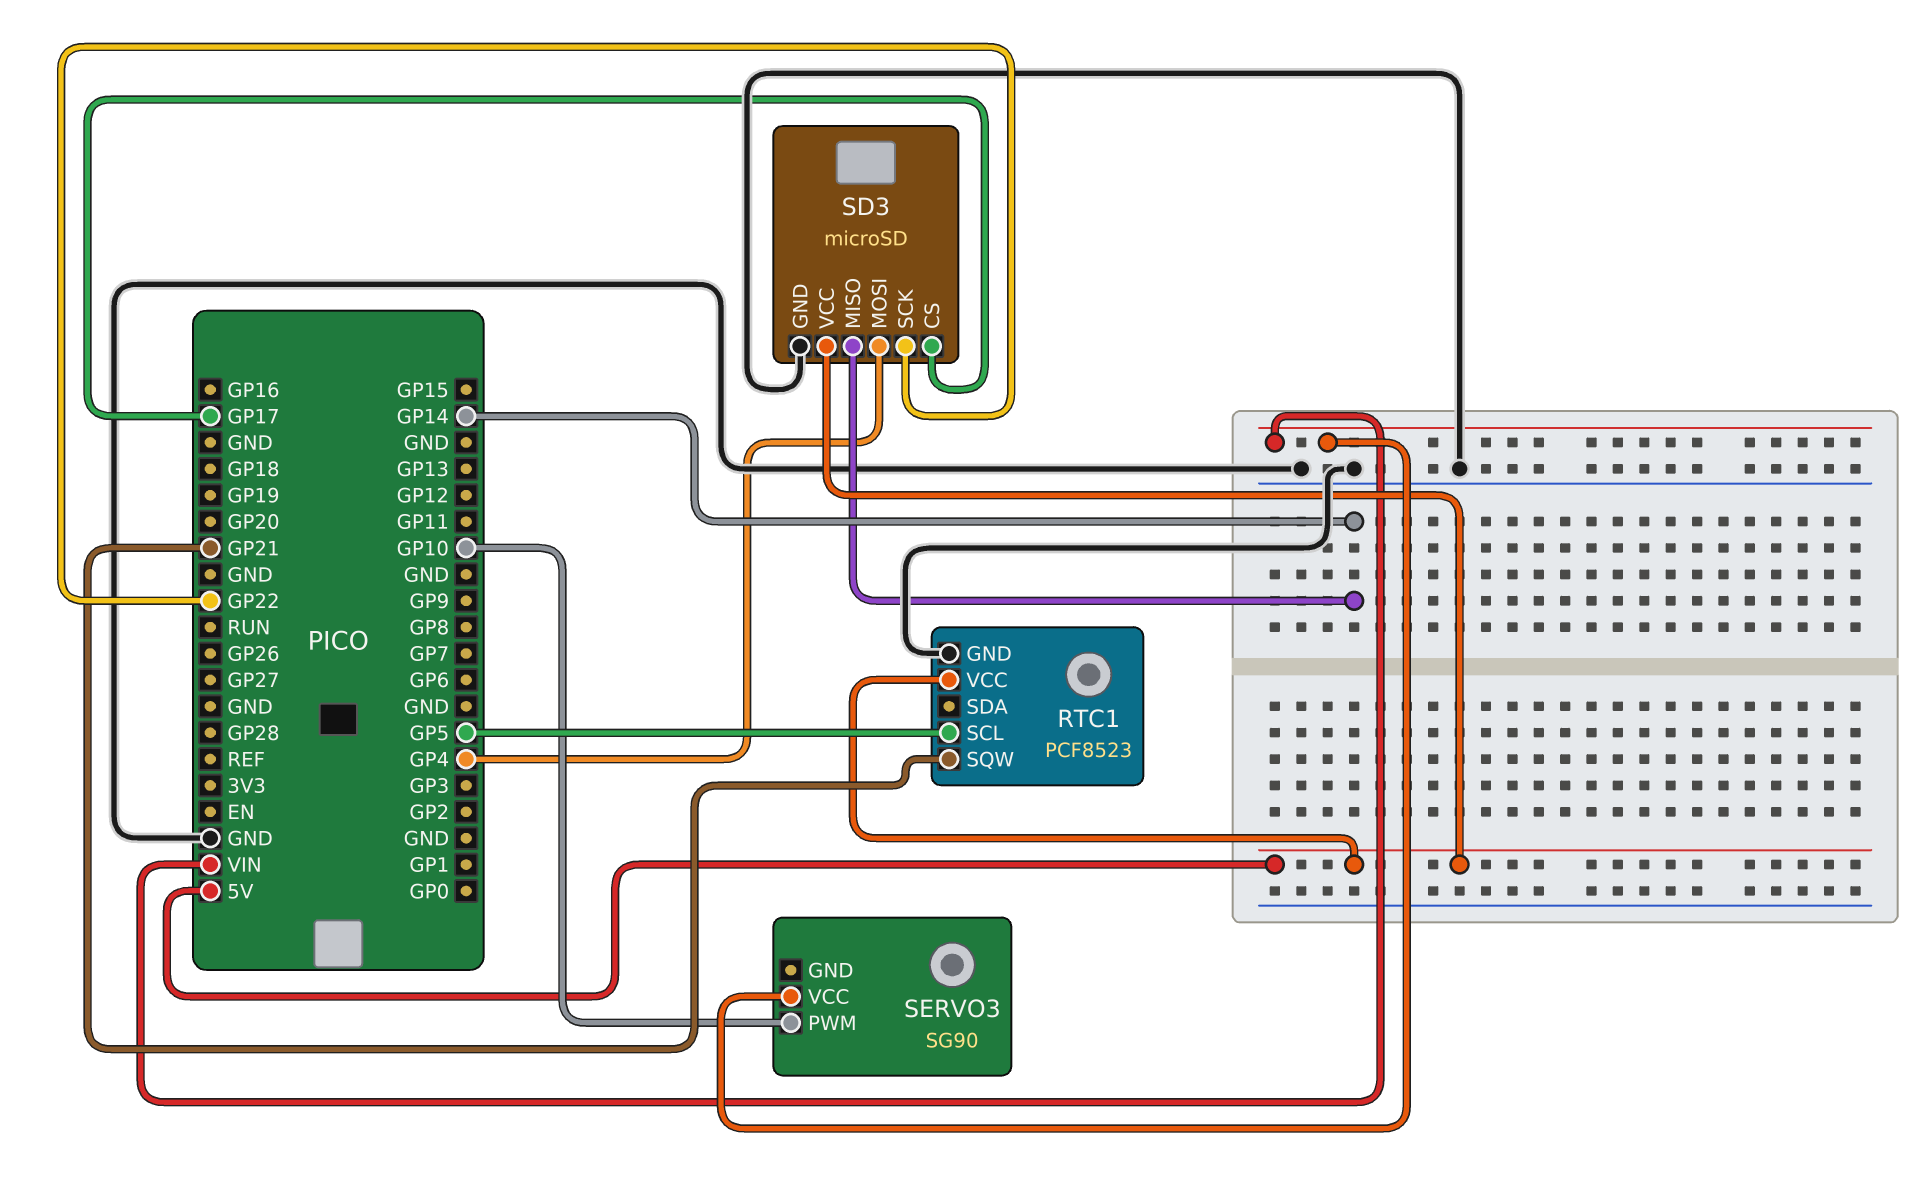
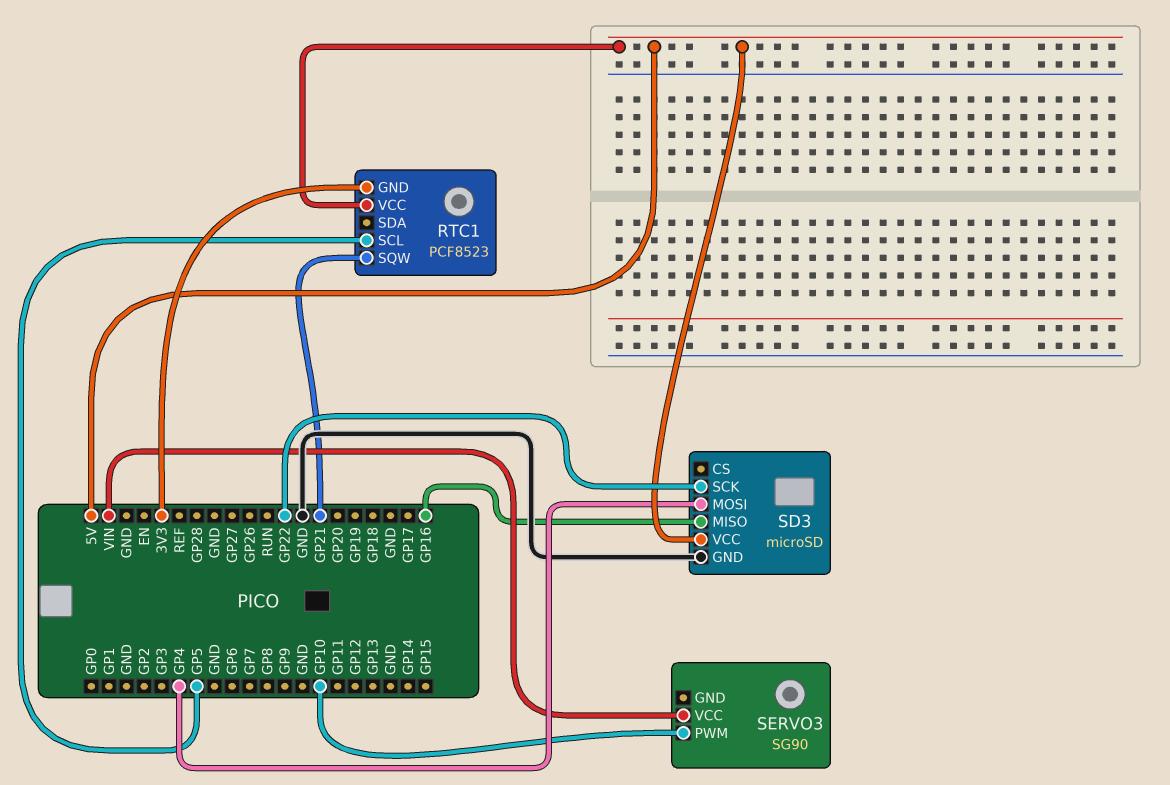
RTC1 pin GND: GND -> 3V3
SD3 pin CS: GP17 -> none
SD3 pin MISO: GP14 -> GP16

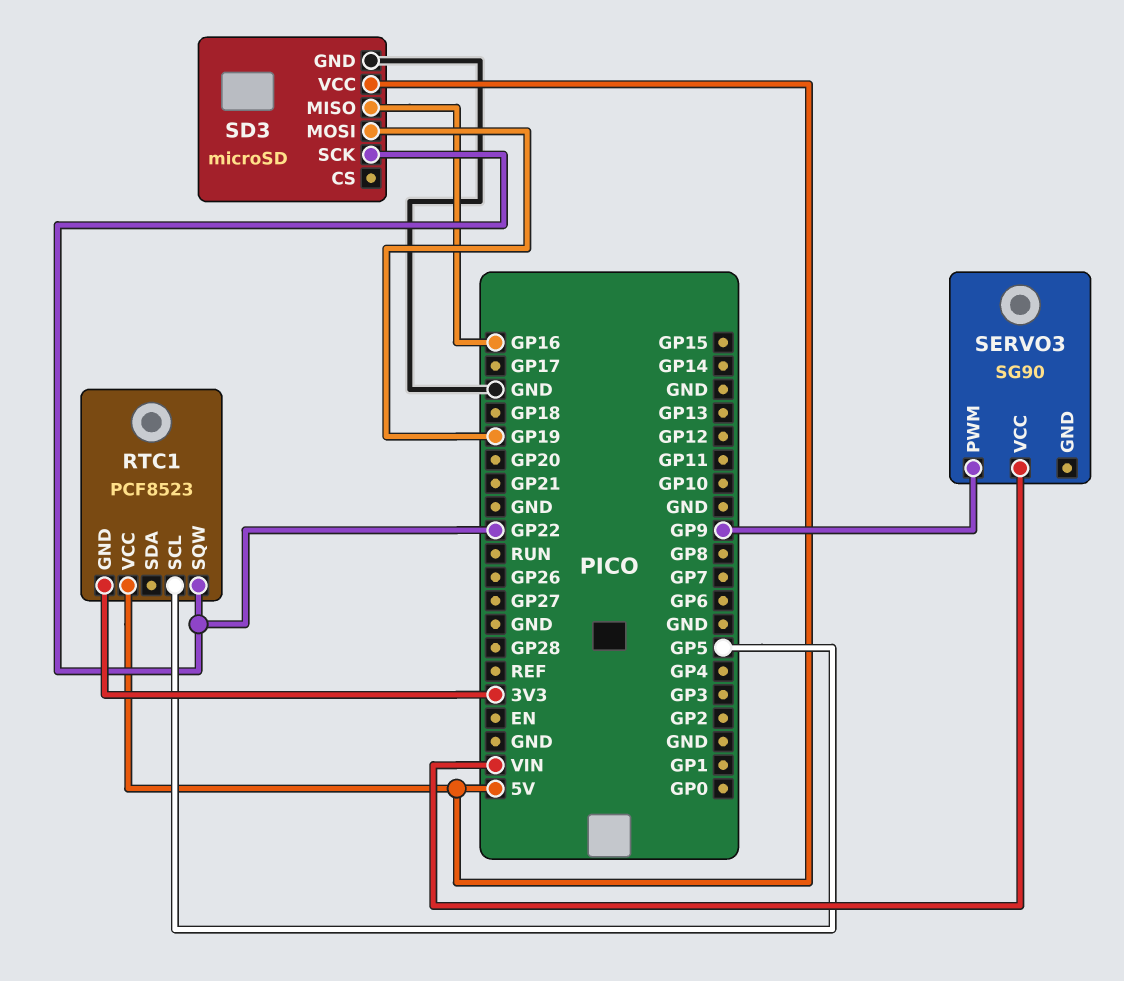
RTC1 pin SQW: GP21 -> GP22
SD3 pin MOSI: GP4 -> GP19
SERVO3 pin PWM: GP10 -> GP9

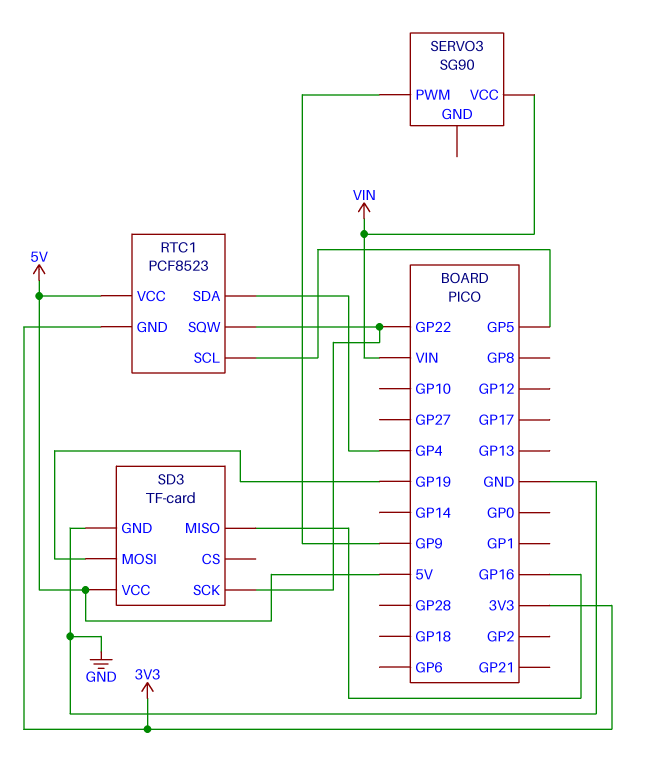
RTC1 pin SDA: none -> GP4
SD3: microSD -> TF-card

